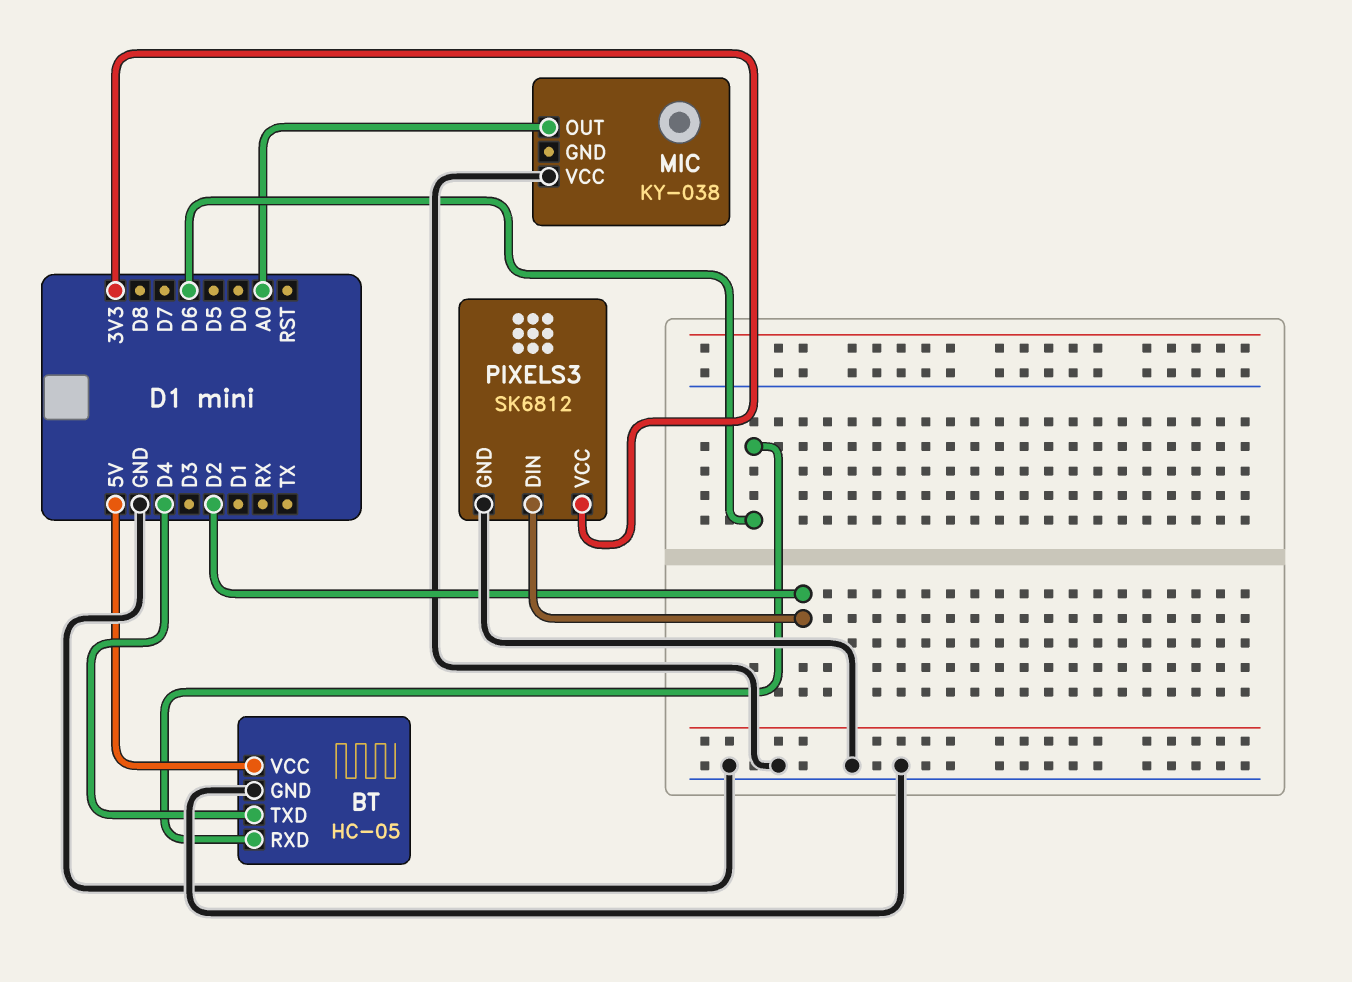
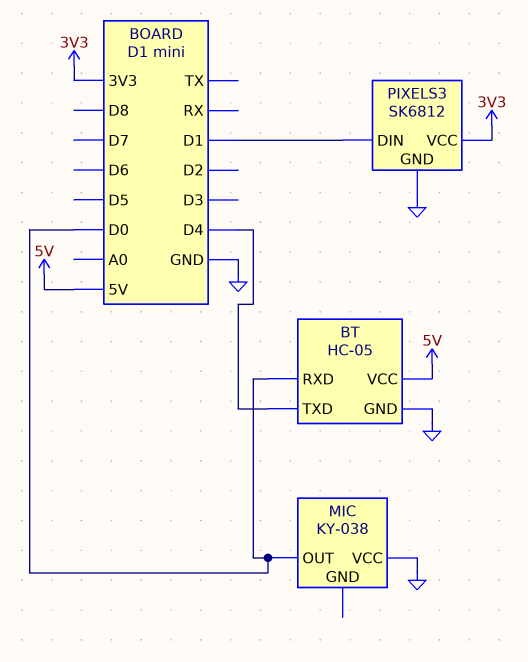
BT pin RXD: D6 -> D0
MIC pin OUT: A0 -> D0
PIXELS3 pin DIN: D2 -> D1

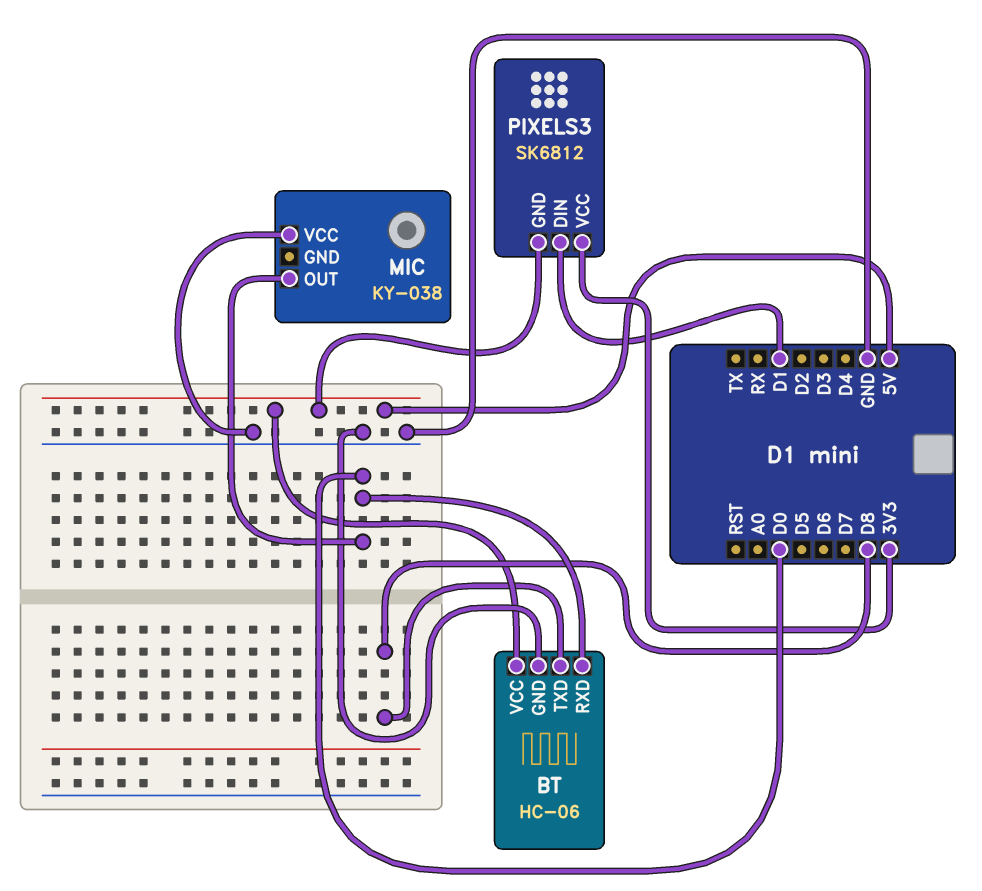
BT: HC-05 -> HC-06
BT pin TXD: D4 -> D8
PIXELS3 pin GND: GND -> 5V

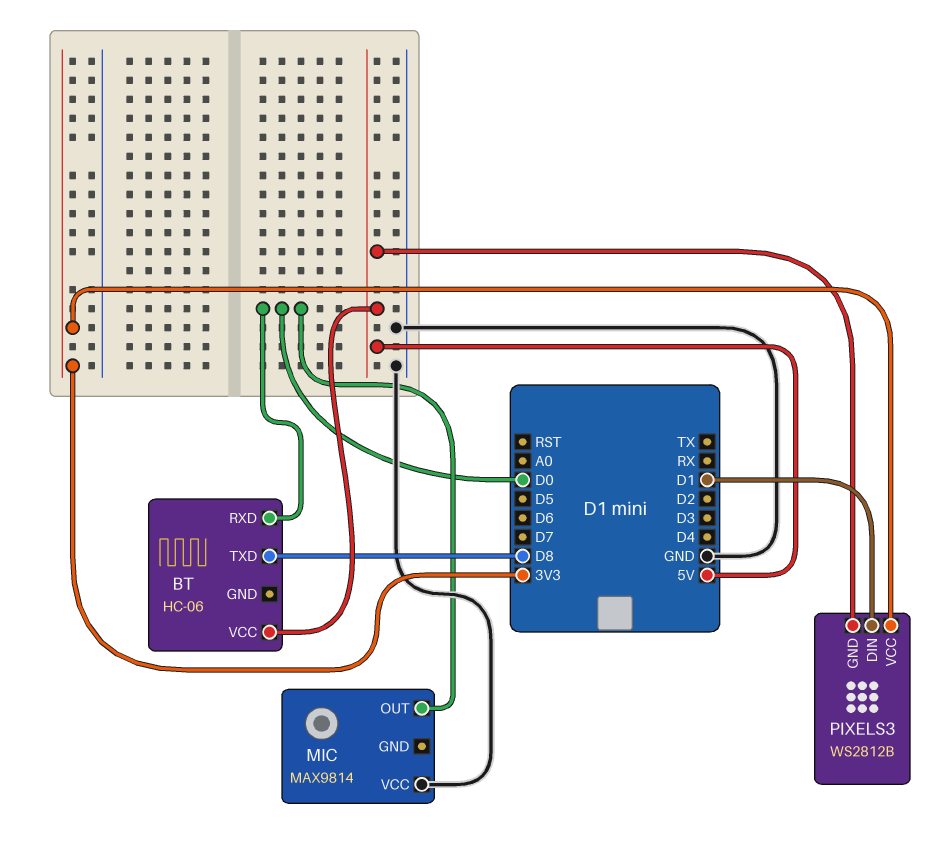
BT pin GND: GND -> none
MIC: KY-038 -> MAX9814
PIXELS3: SK6812 -> WS2812B

